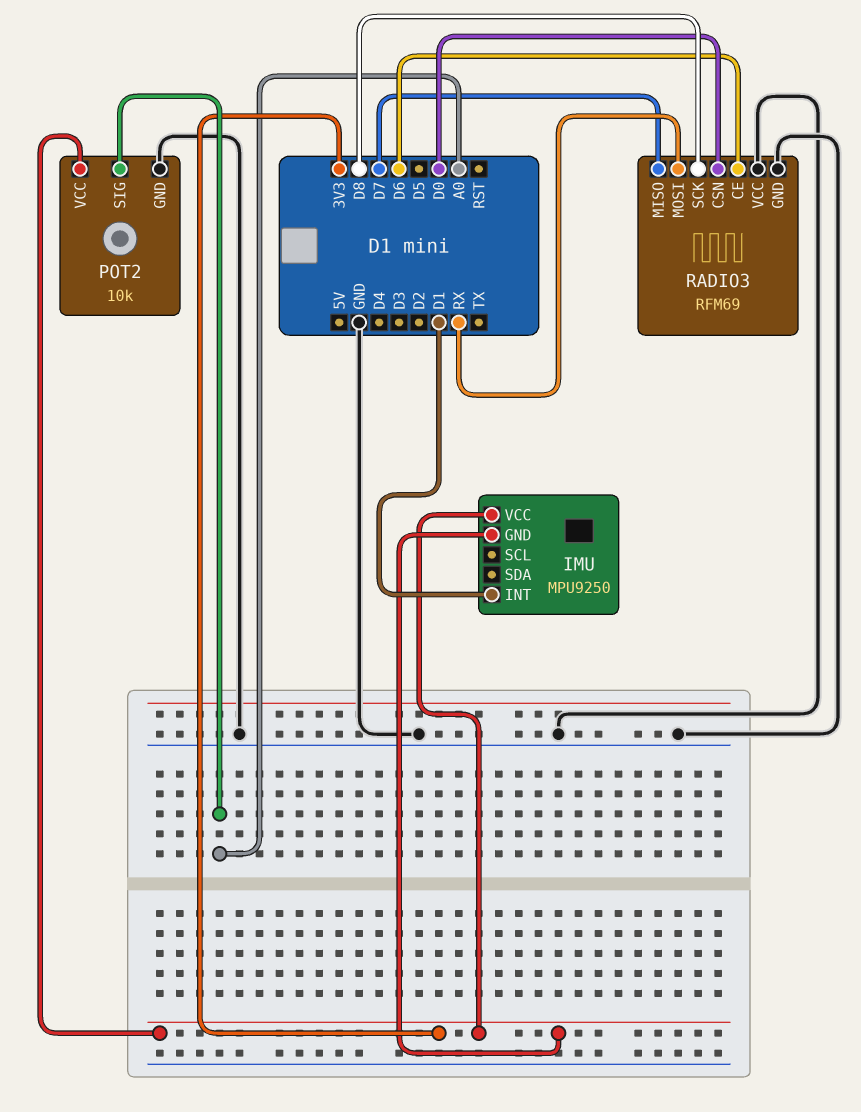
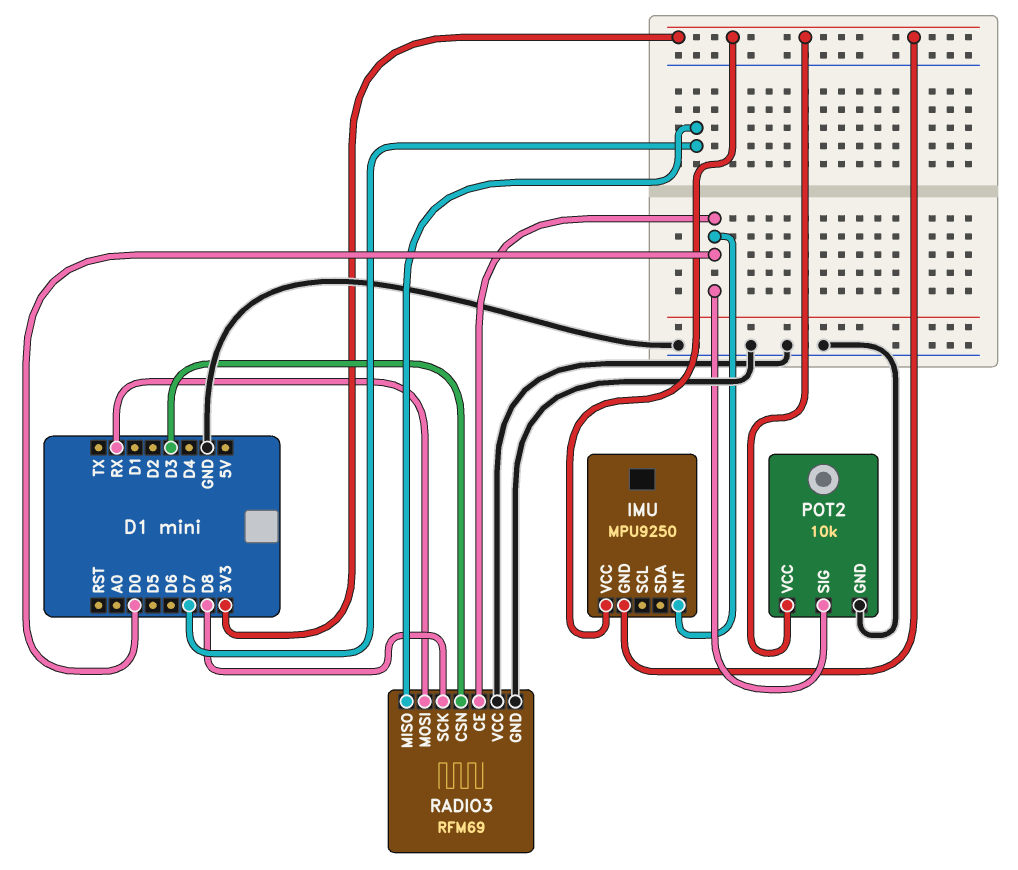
IMU pin INT: D1 -> D0
POT2 pin SIG: A0 -> D0
RADIO3 pin CE: D6 -> D0
RADIO3 pin CSN: D0 -> D3

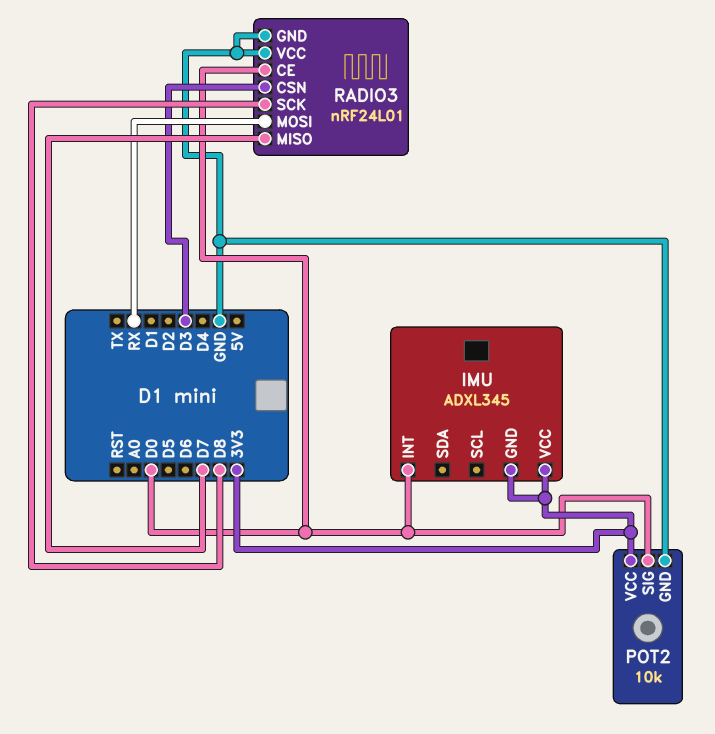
IMU: MPU9250 -> ADXL345
RADIO3: RFM69 -> nRF24L01

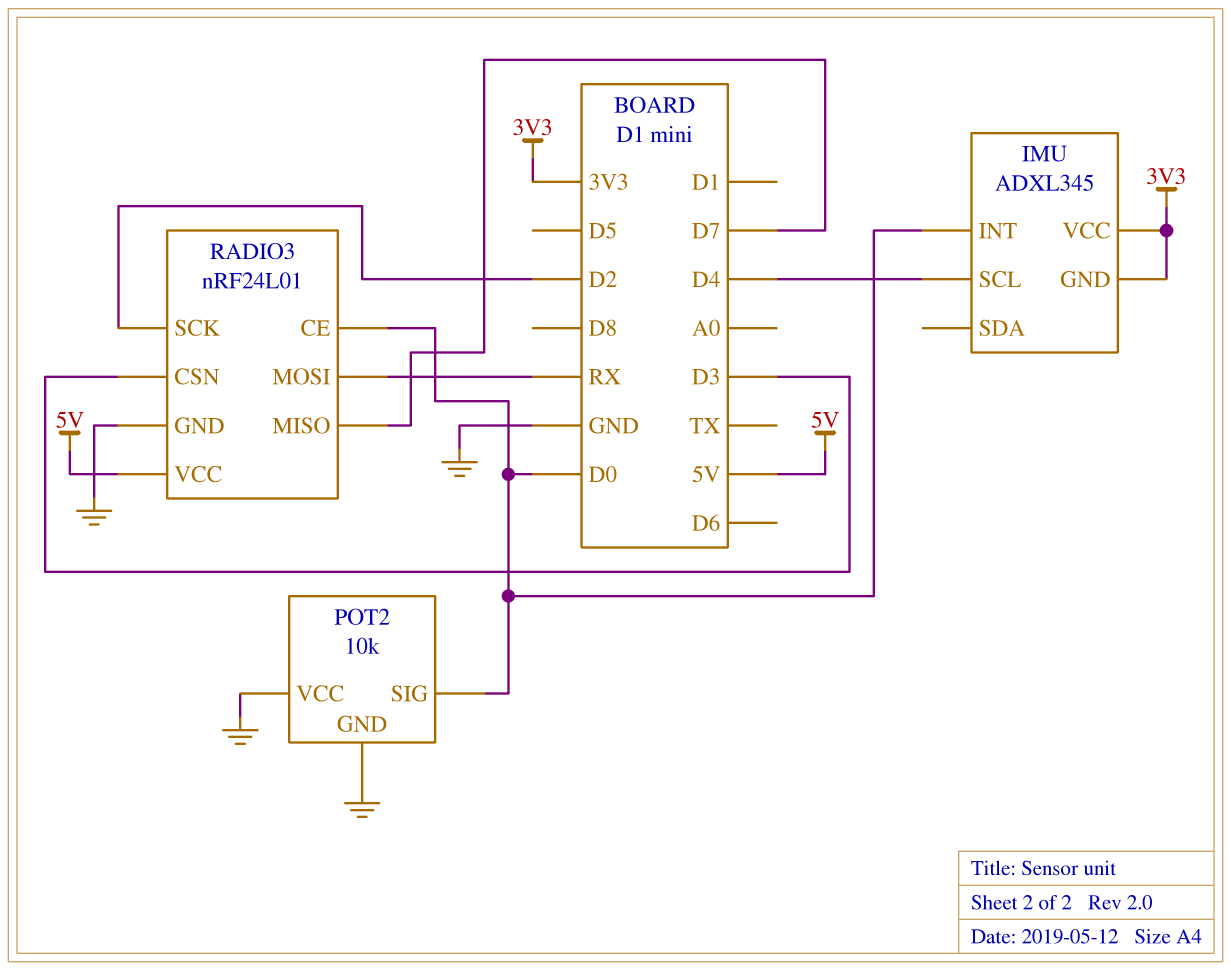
IMU pin SCL: none -> D4
POT2 pin VCC: 3V3 -> GND
RADIO3 pin SCK: D8 -> D2
RADIO3 pin VCC: GND -> 5V

